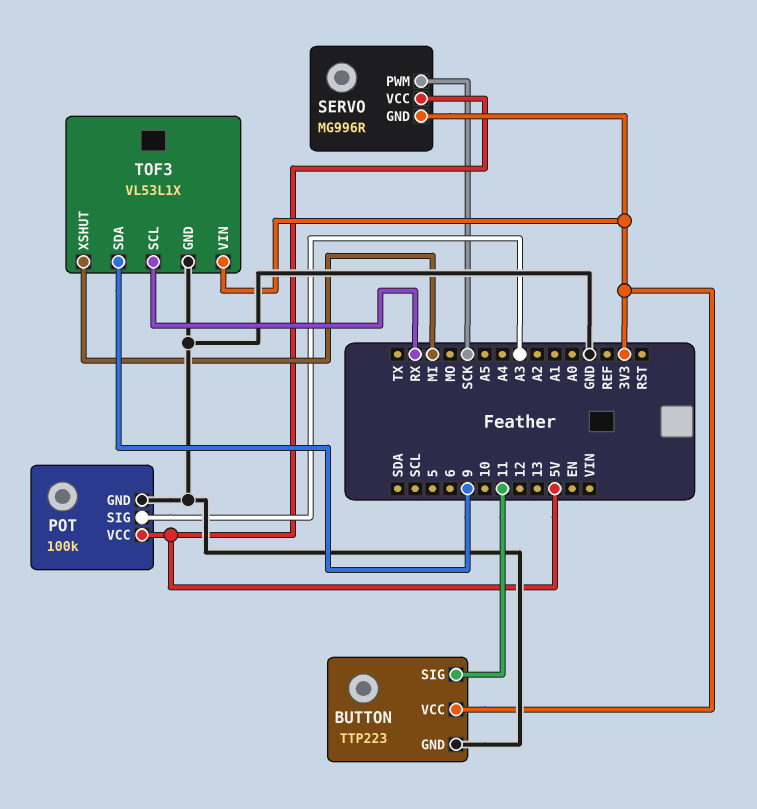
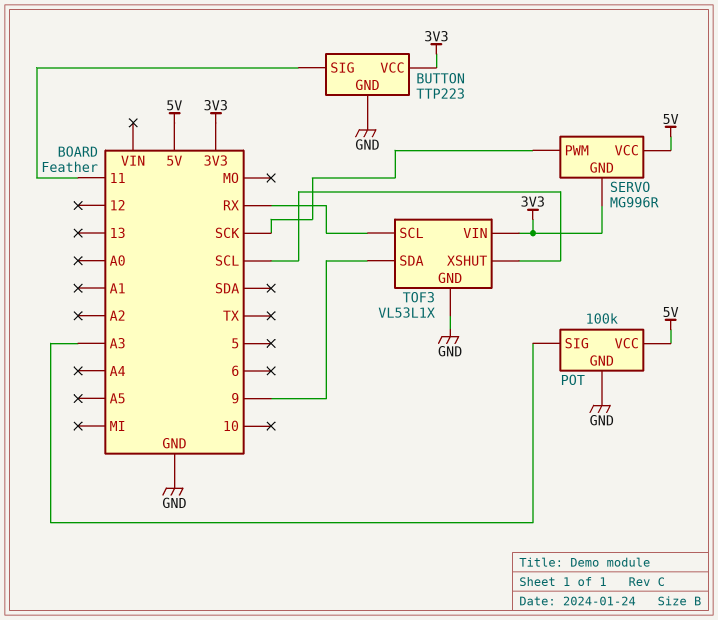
TOF3 pin XSHUT: MI -> SCL

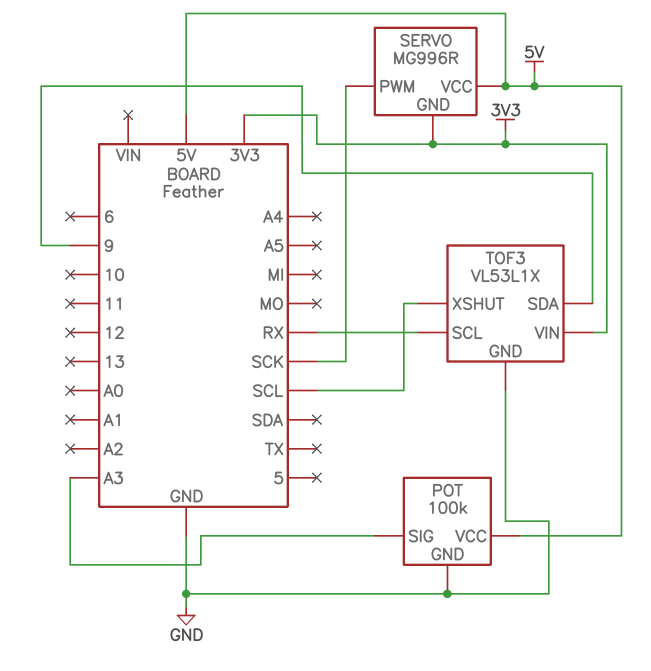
BUTTON: TTP223 -> none
BUTTON pin GND: GND -> none
BUTTON pin SIG: 11 -> none
BUTTON pin VCC: 3V3 -> none

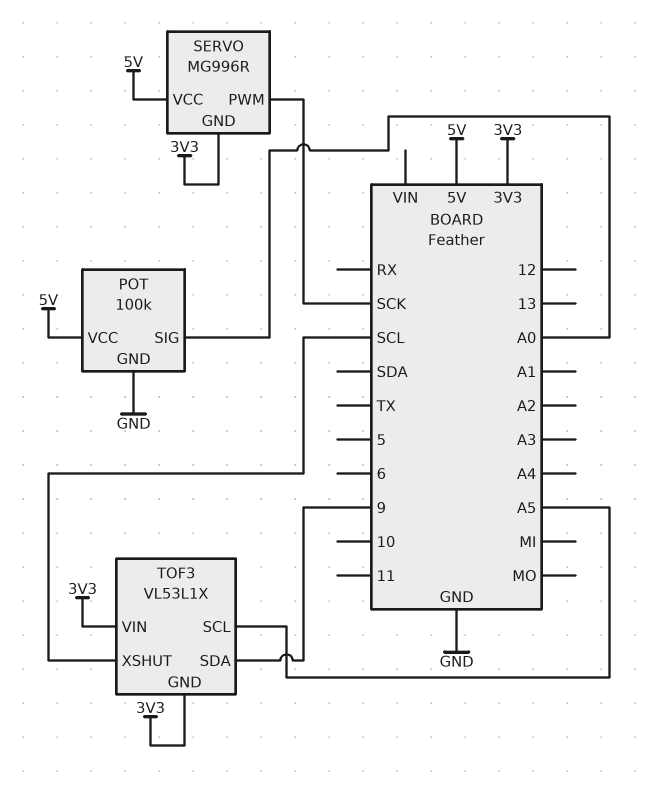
POT pin SIG: A3 -> A0
TOF3 pin GND: GND -> 3V3
TOF3 pin SCL: RX -> A5

